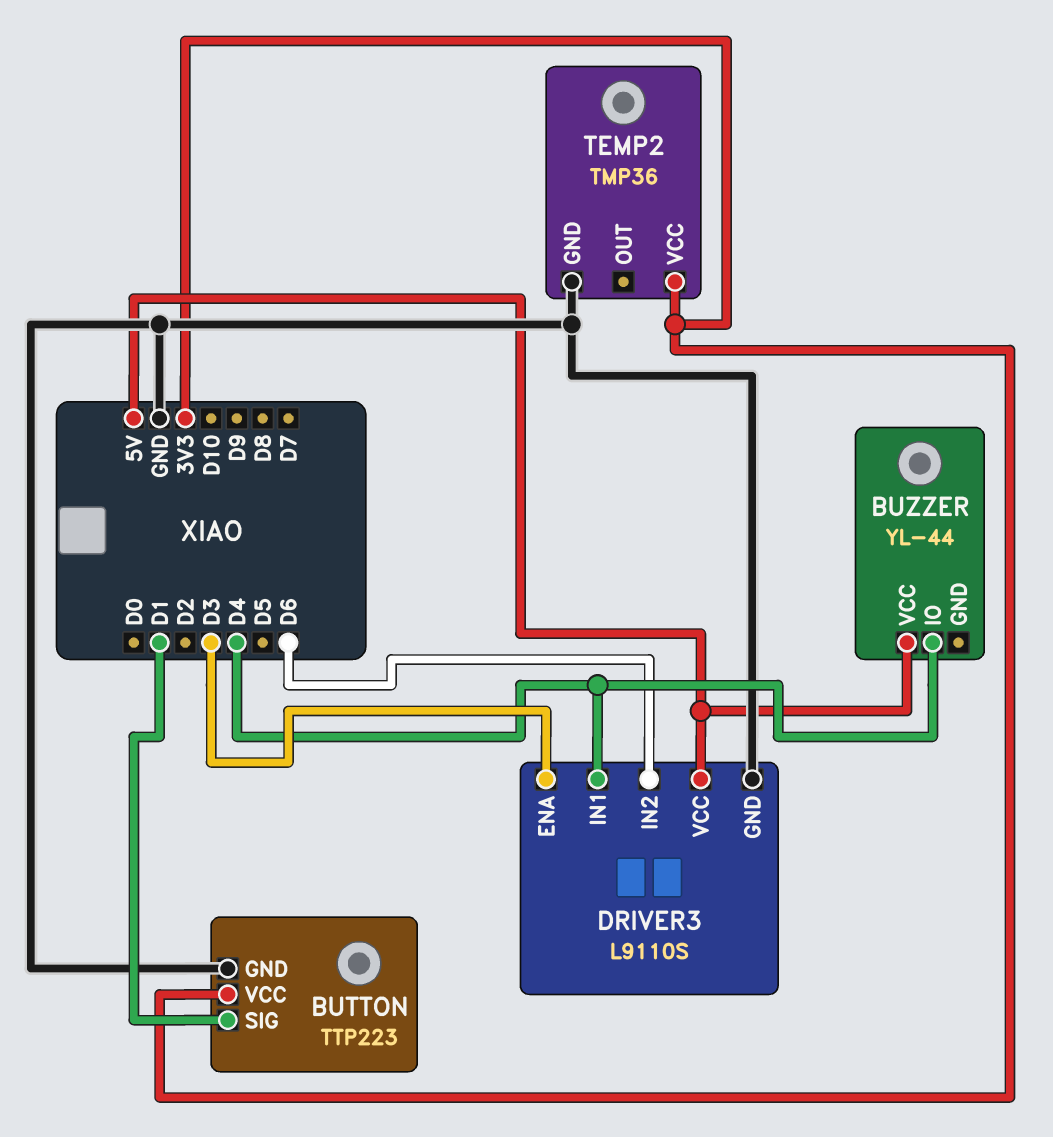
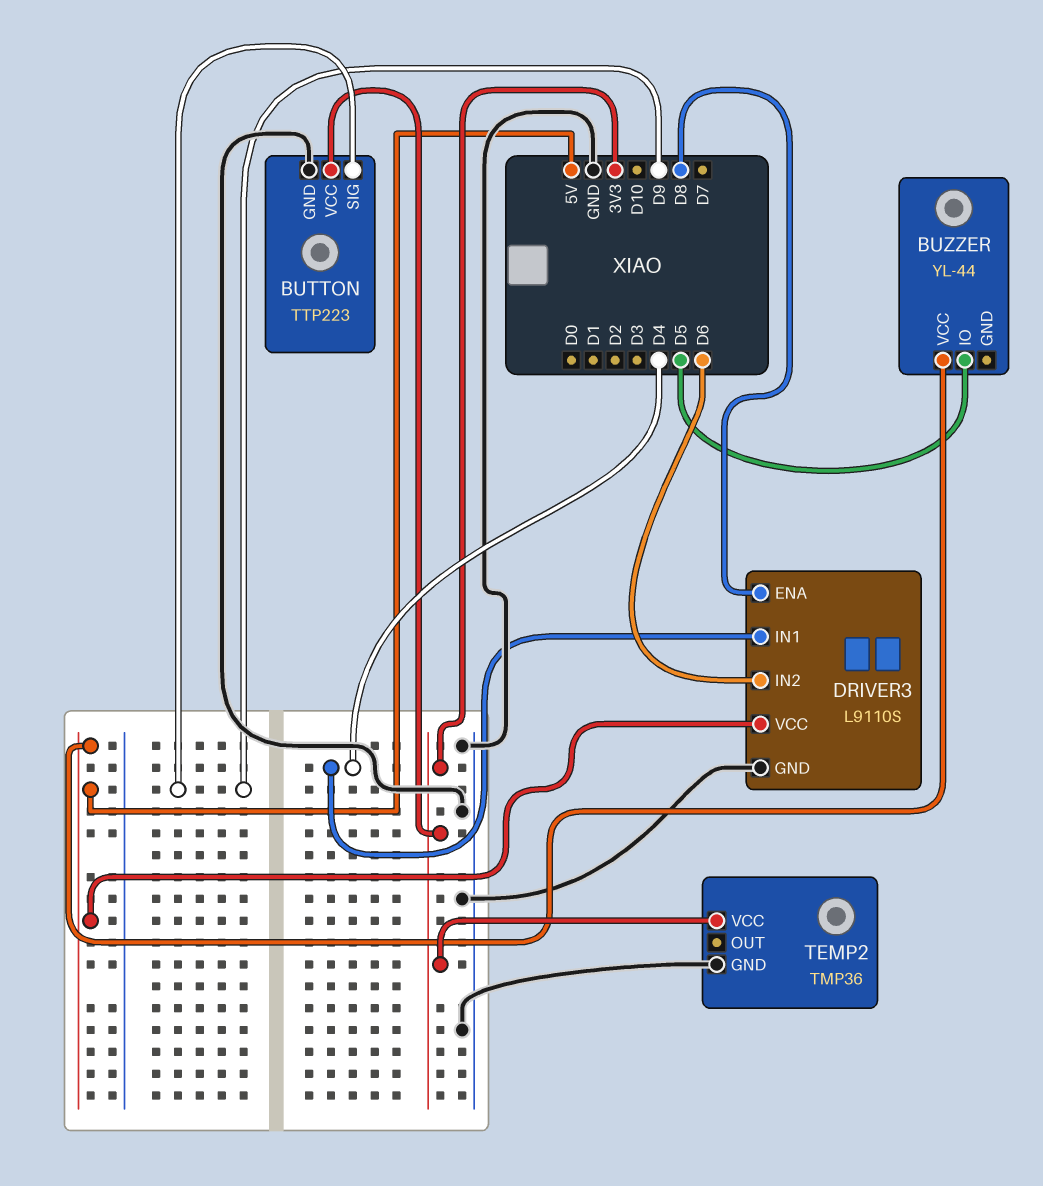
BUTTON pin SIG: D1 -> D9
BUZZER pin IO: D4 -> D5
DRIVER3 pin ENA: D3 -> D8

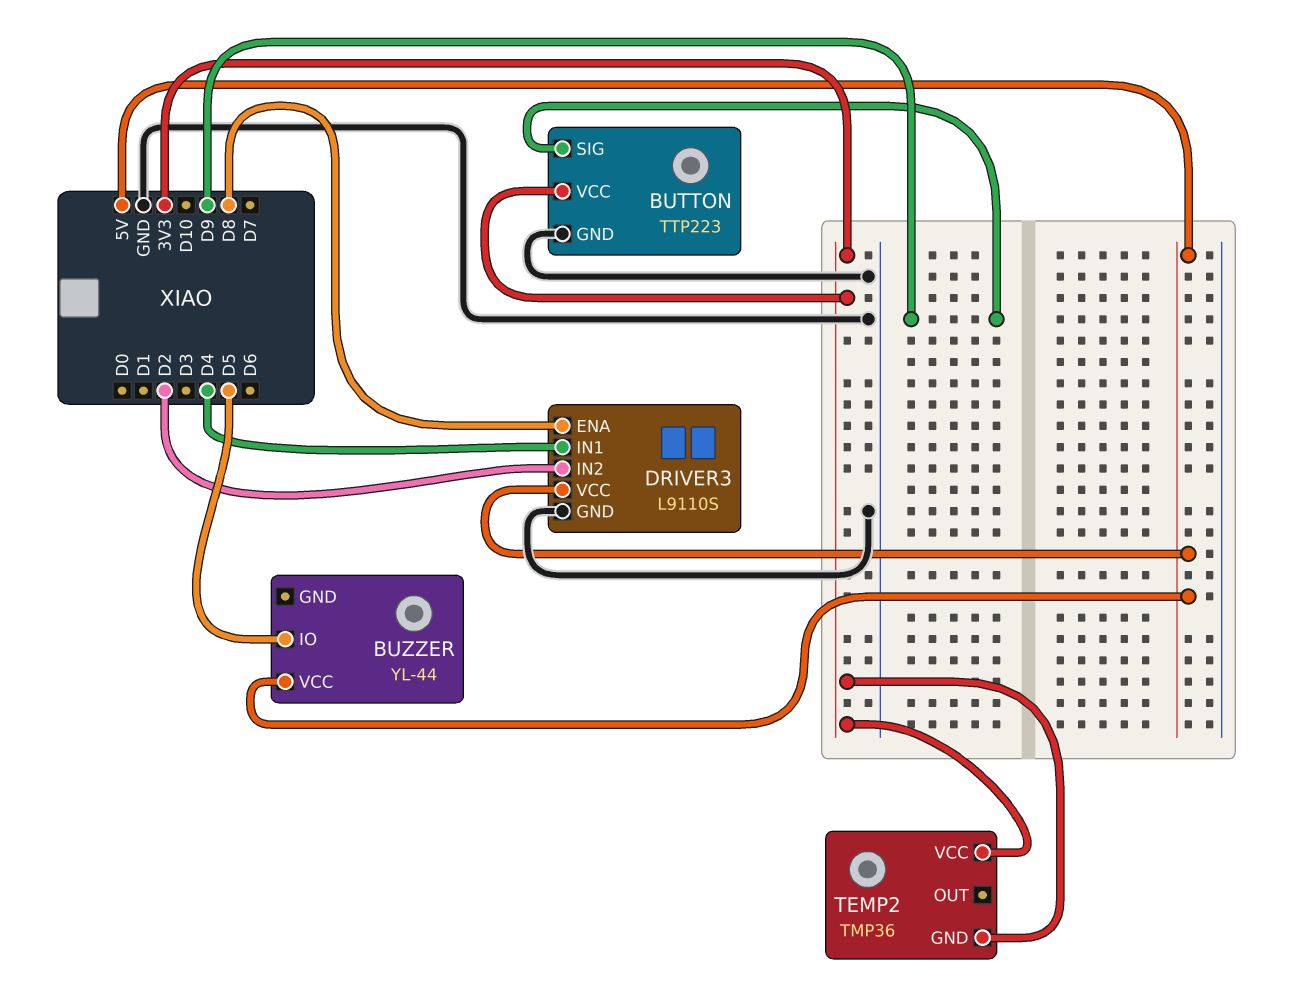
DRIVER3 pin IN2: D6 -> D2
TEMP2 pin GND: GND -> 3V3

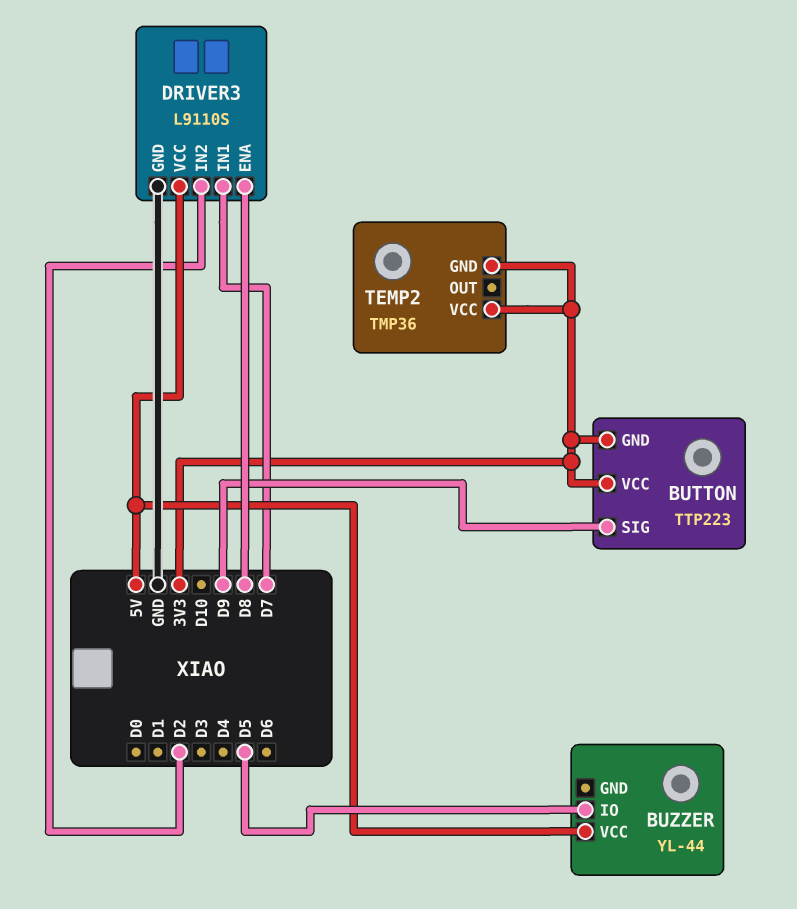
BUTTON pin GND: GND -> 3V3
DRIVER3 pin IN1: D4 -> D7

